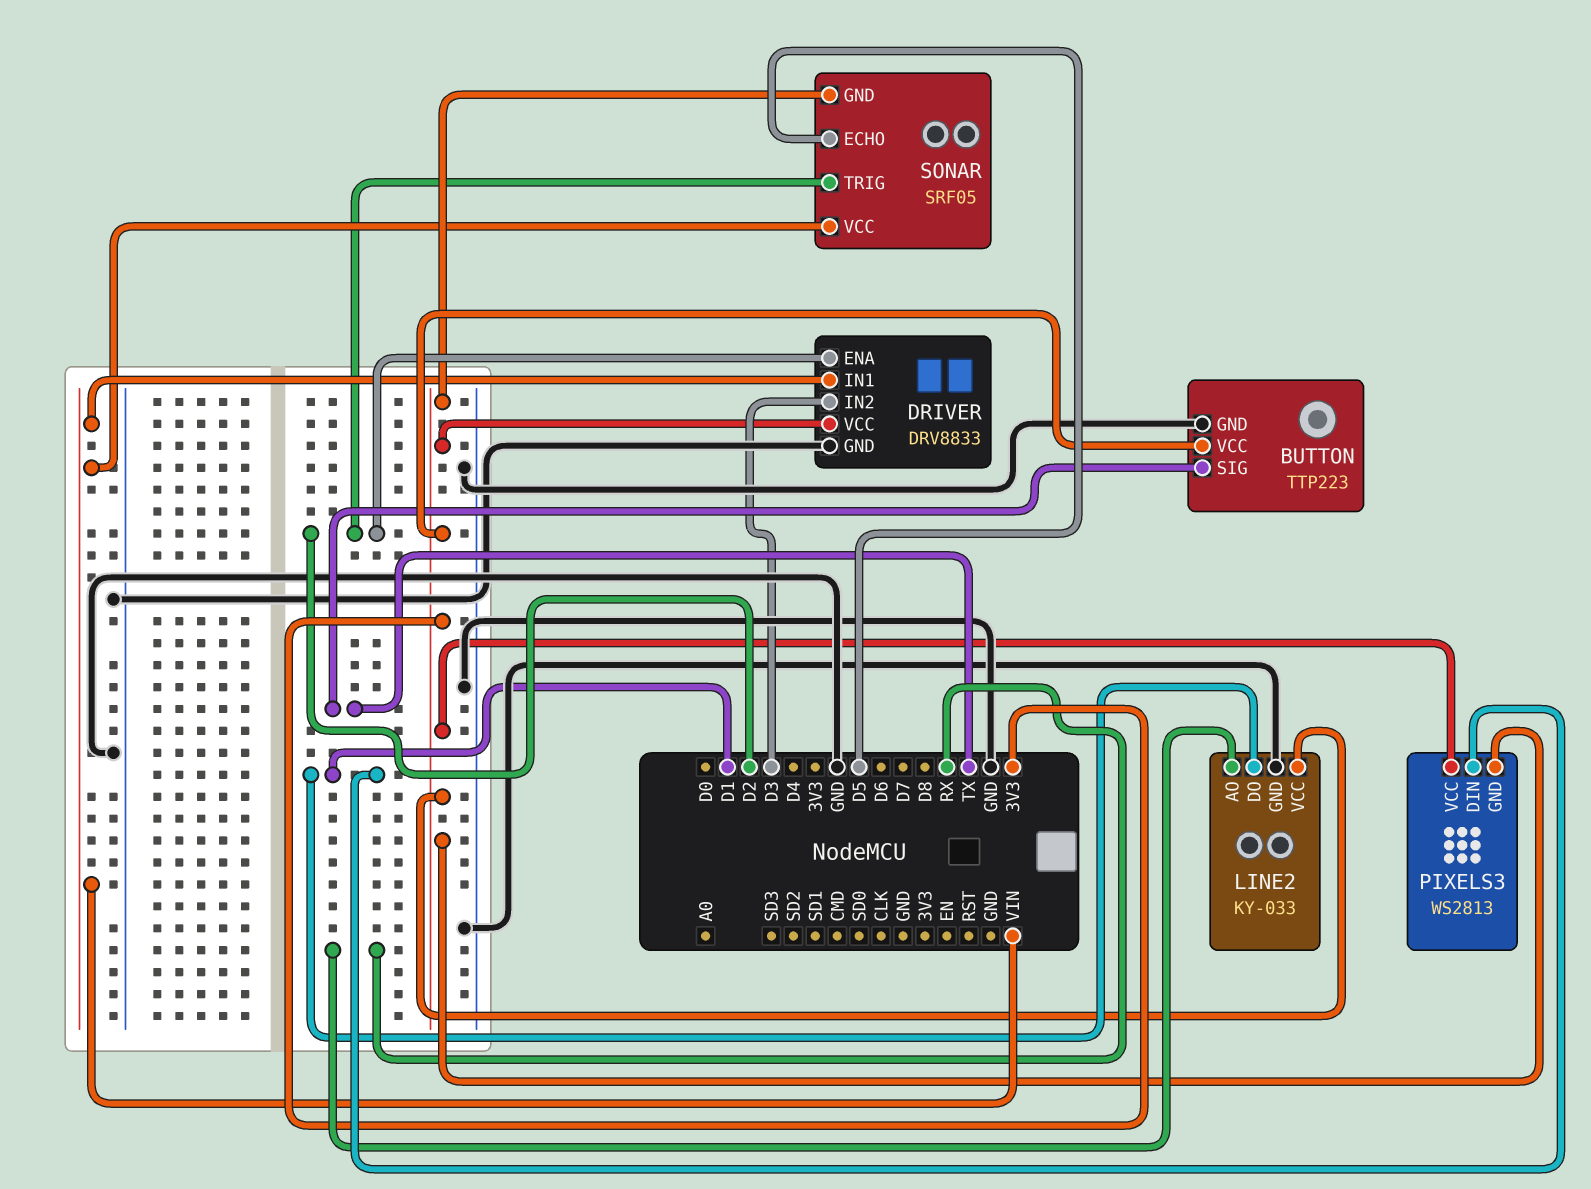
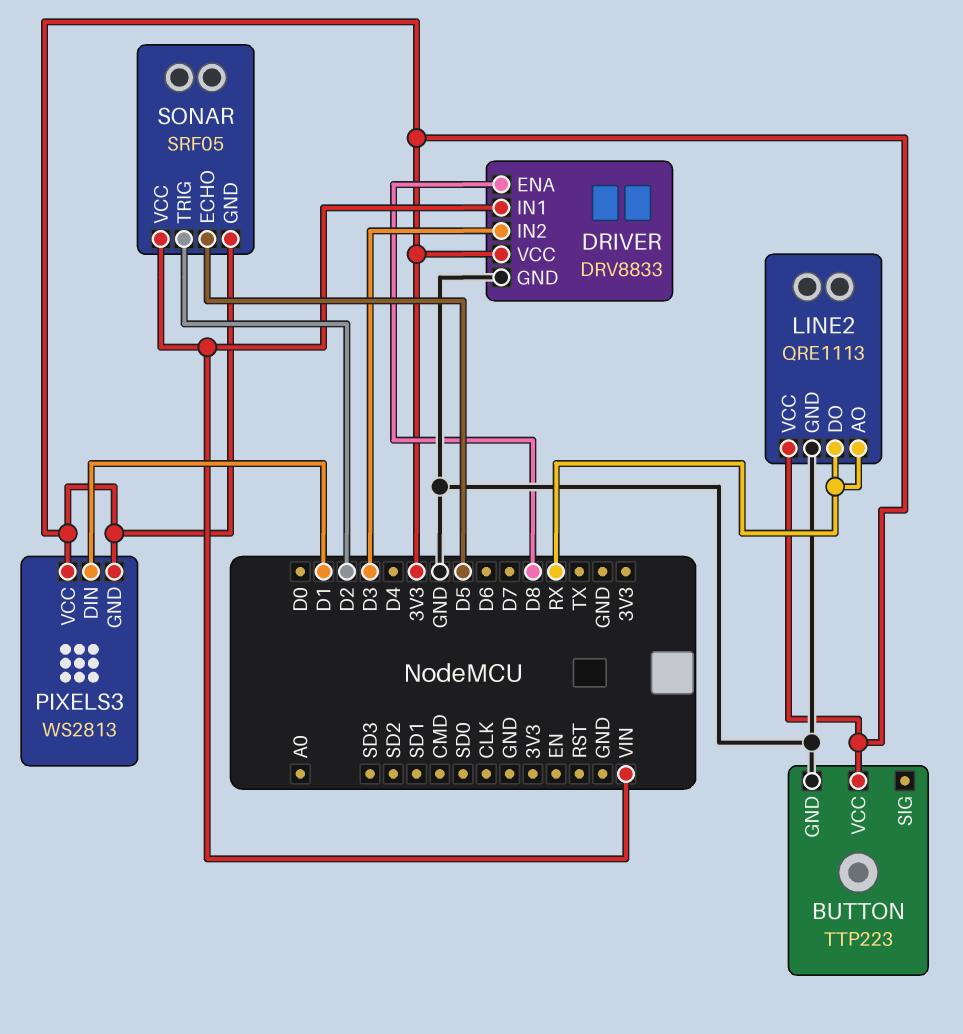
BUTTON pin SIG: TX -> none
DRIVER pin ENA: D2 -> D8
LINE2: KY-033 -> QRE1113
LINE2 pin DO: D1 -> RX

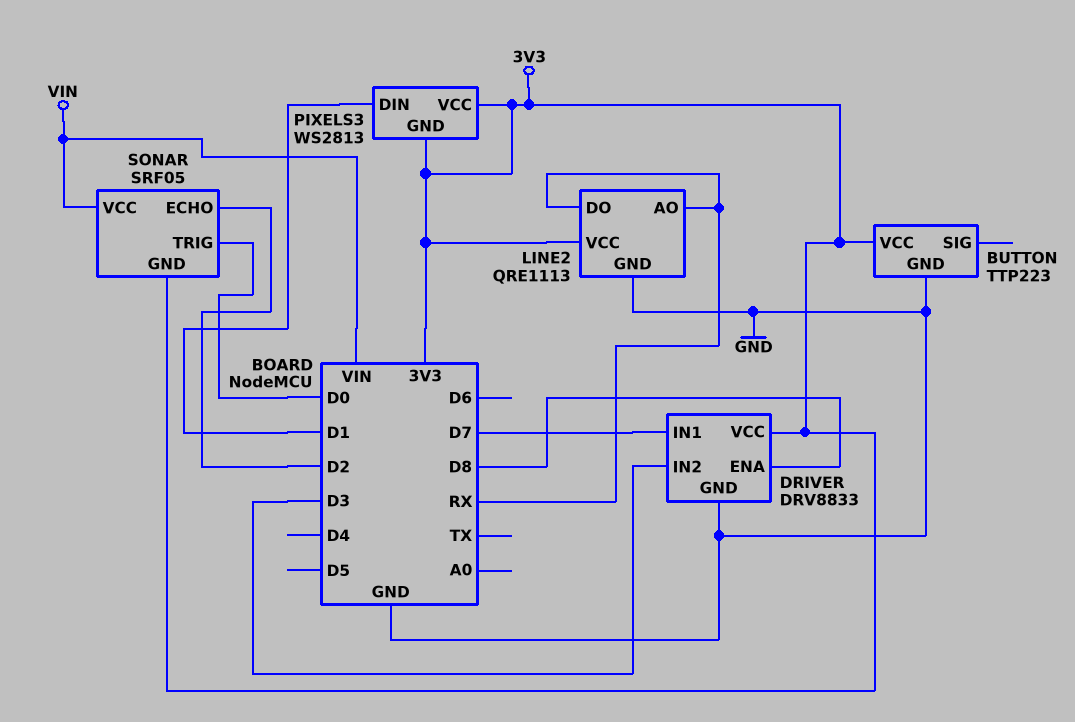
DRIVER pin IN1: VIN -> D7
SONAR pin ECHO: D5 -> D2
SONAR pin TRIG: D2 -> D0

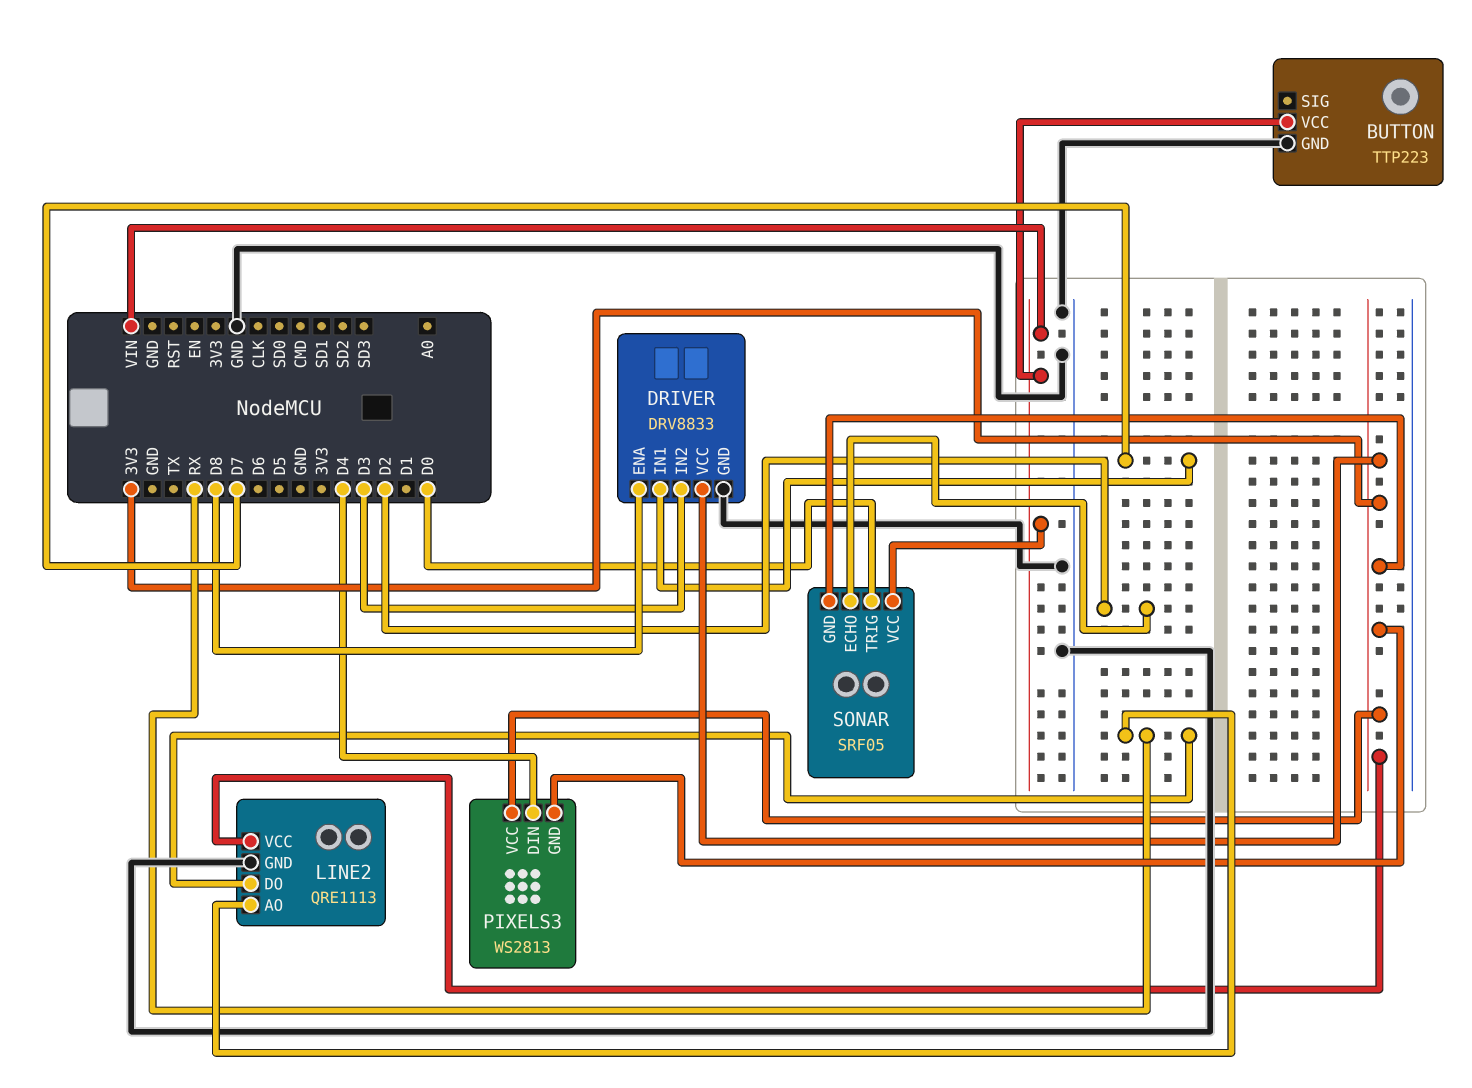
BUTTON pin VCC: 3V3 -> VIN
PIXELS3 pin DIN: D1 -> D4

